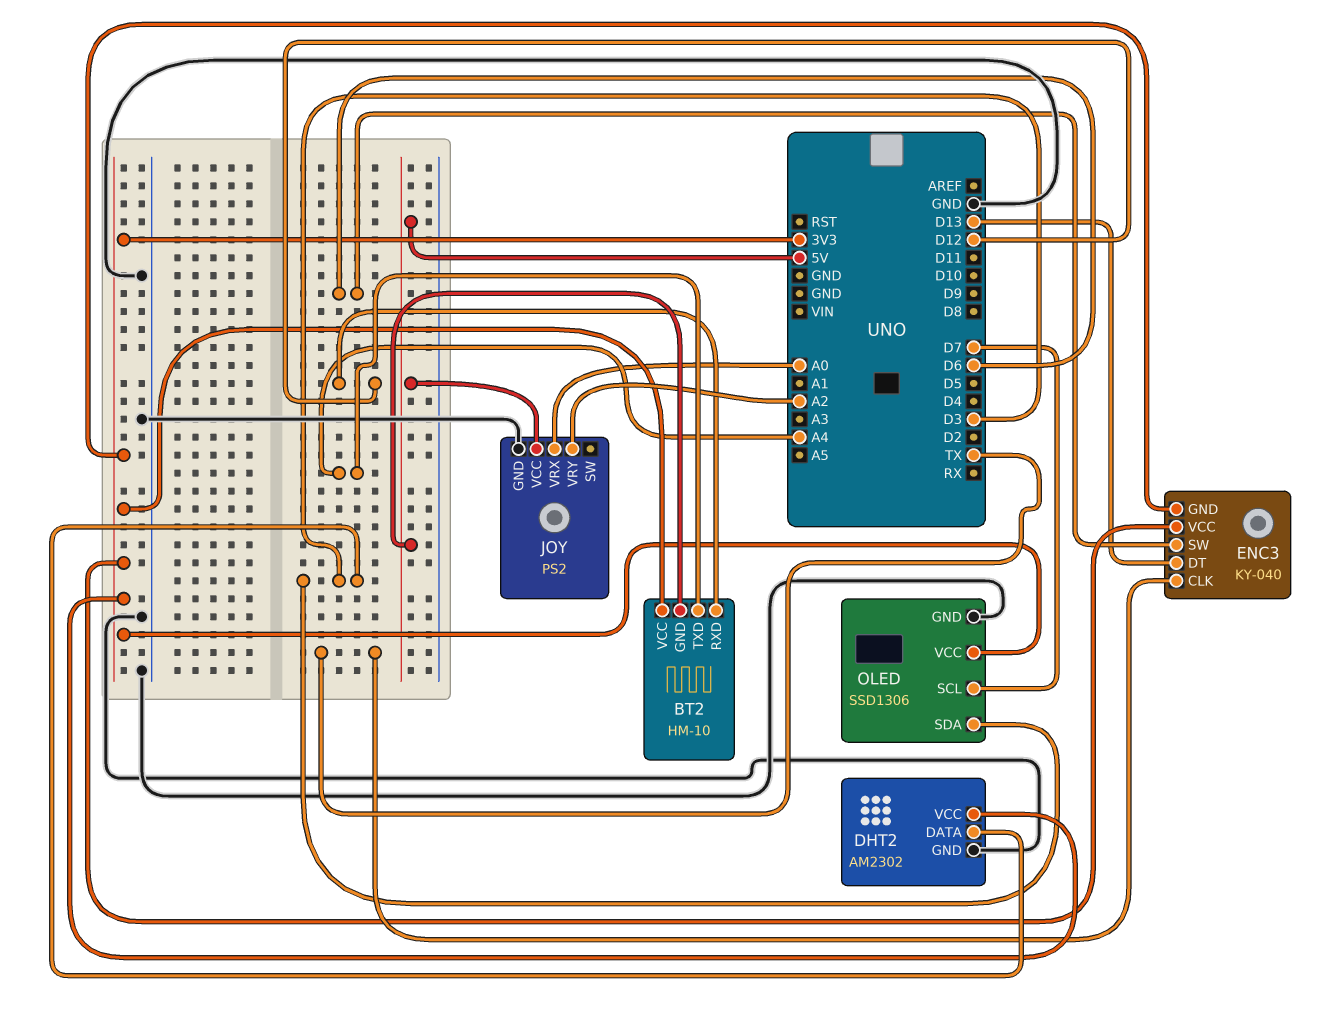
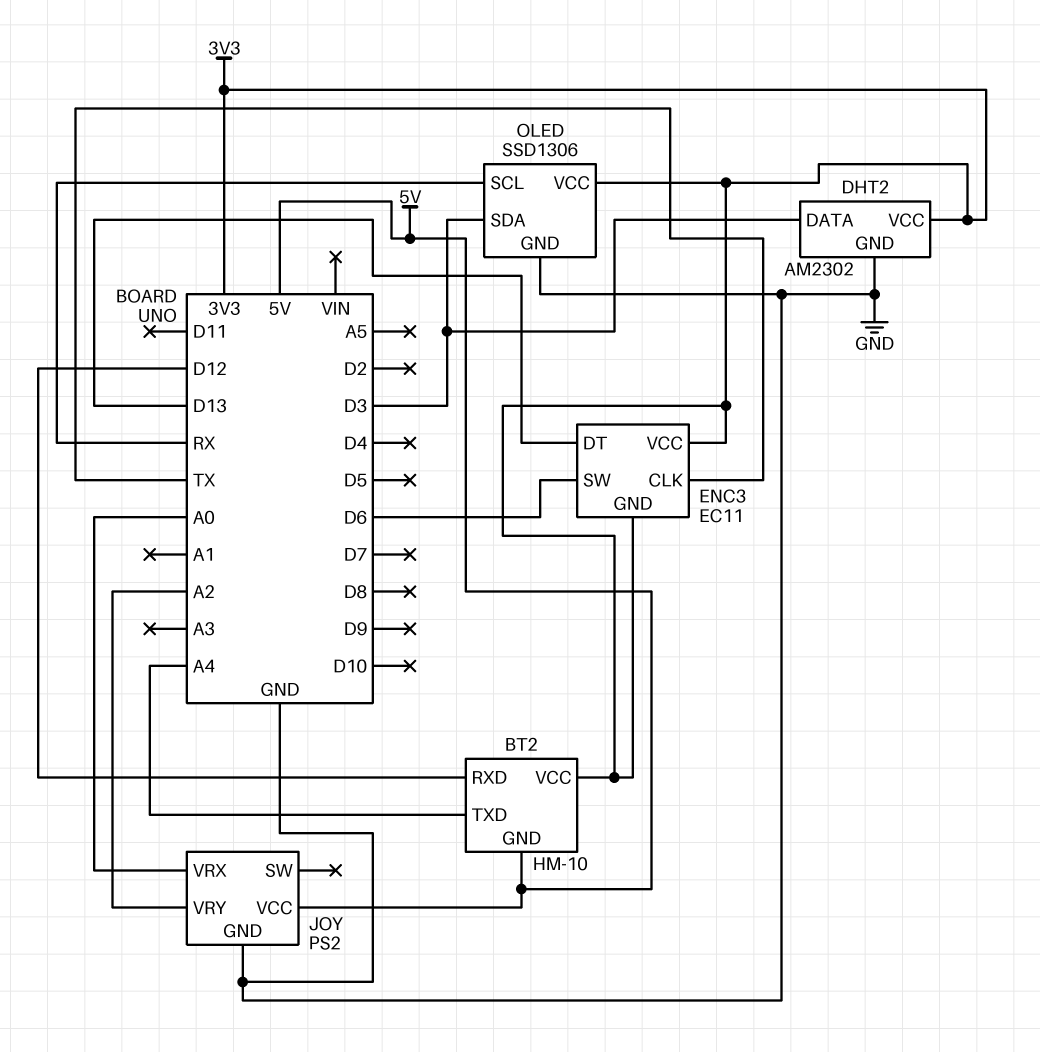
ENC3: KY-040 -> EC11
OLED pin SCL: D7 -> RX

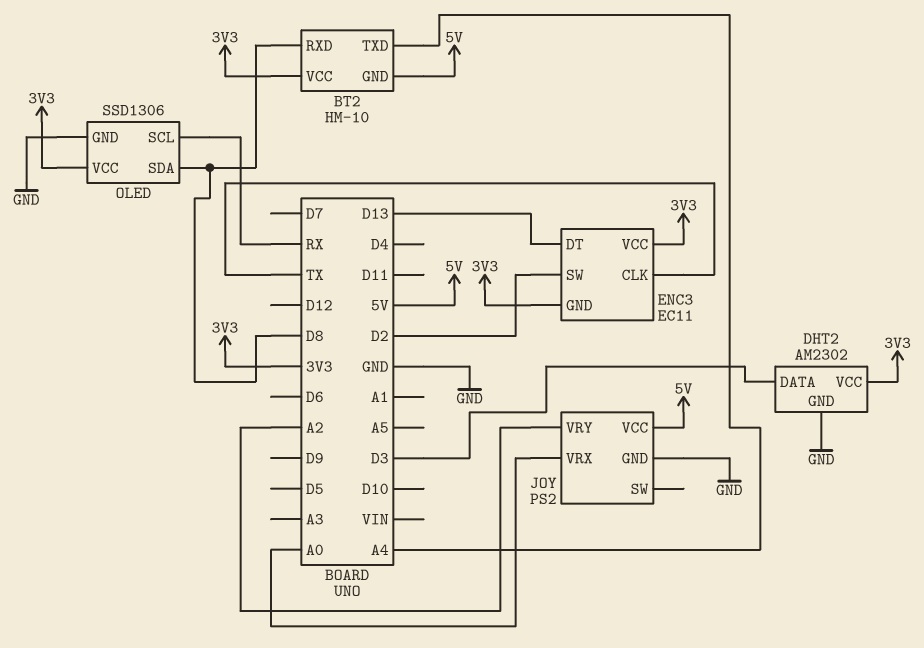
BT2 pin RXD: D12 -> D8
ENC3 pin SW: D6 -> D2
OLED pin SDA: D3 -> D8

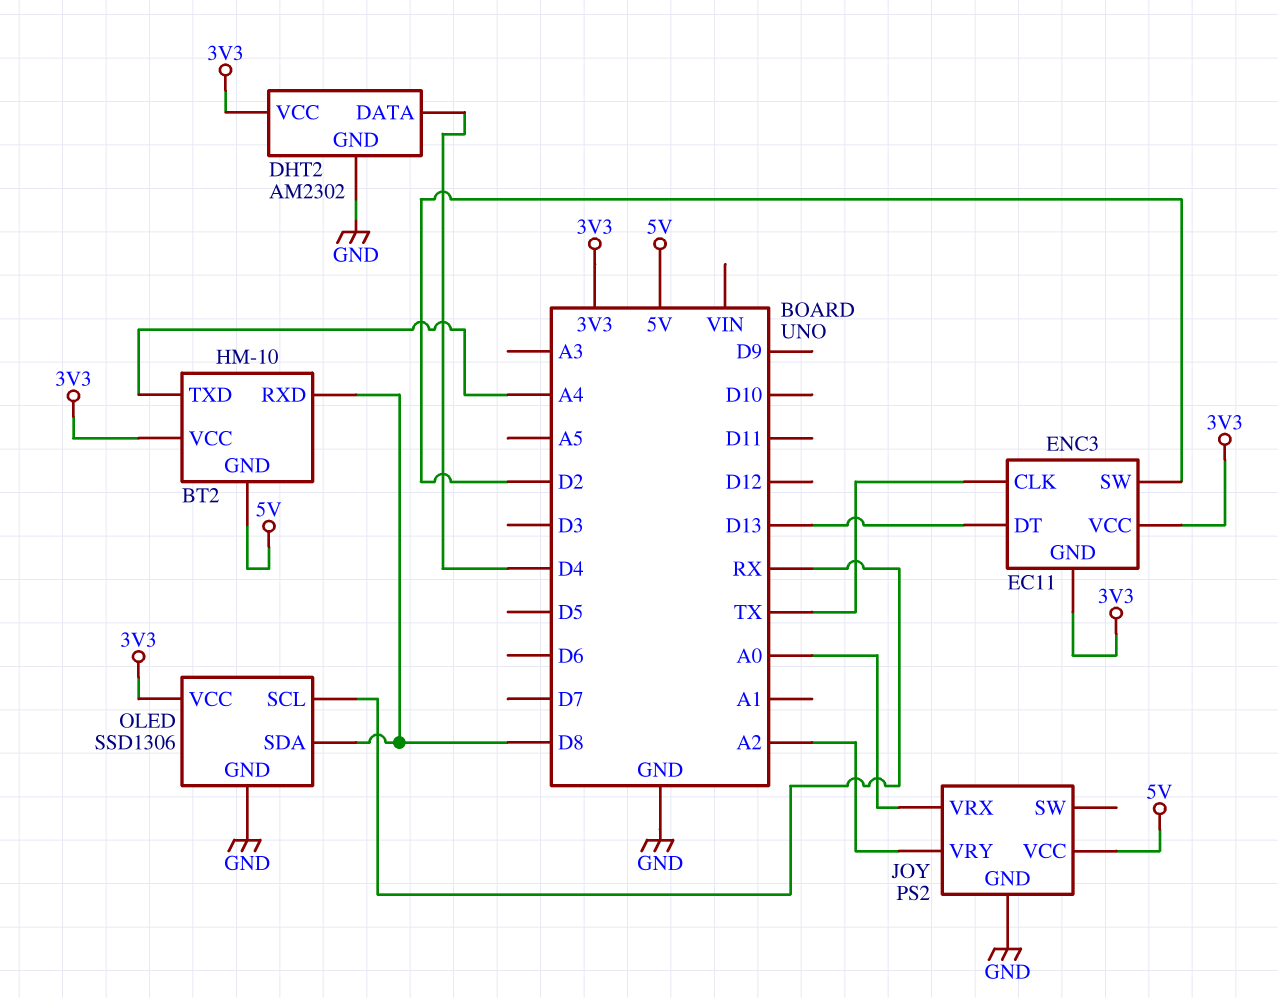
DHT2 pin DATA: D3 -> D4

